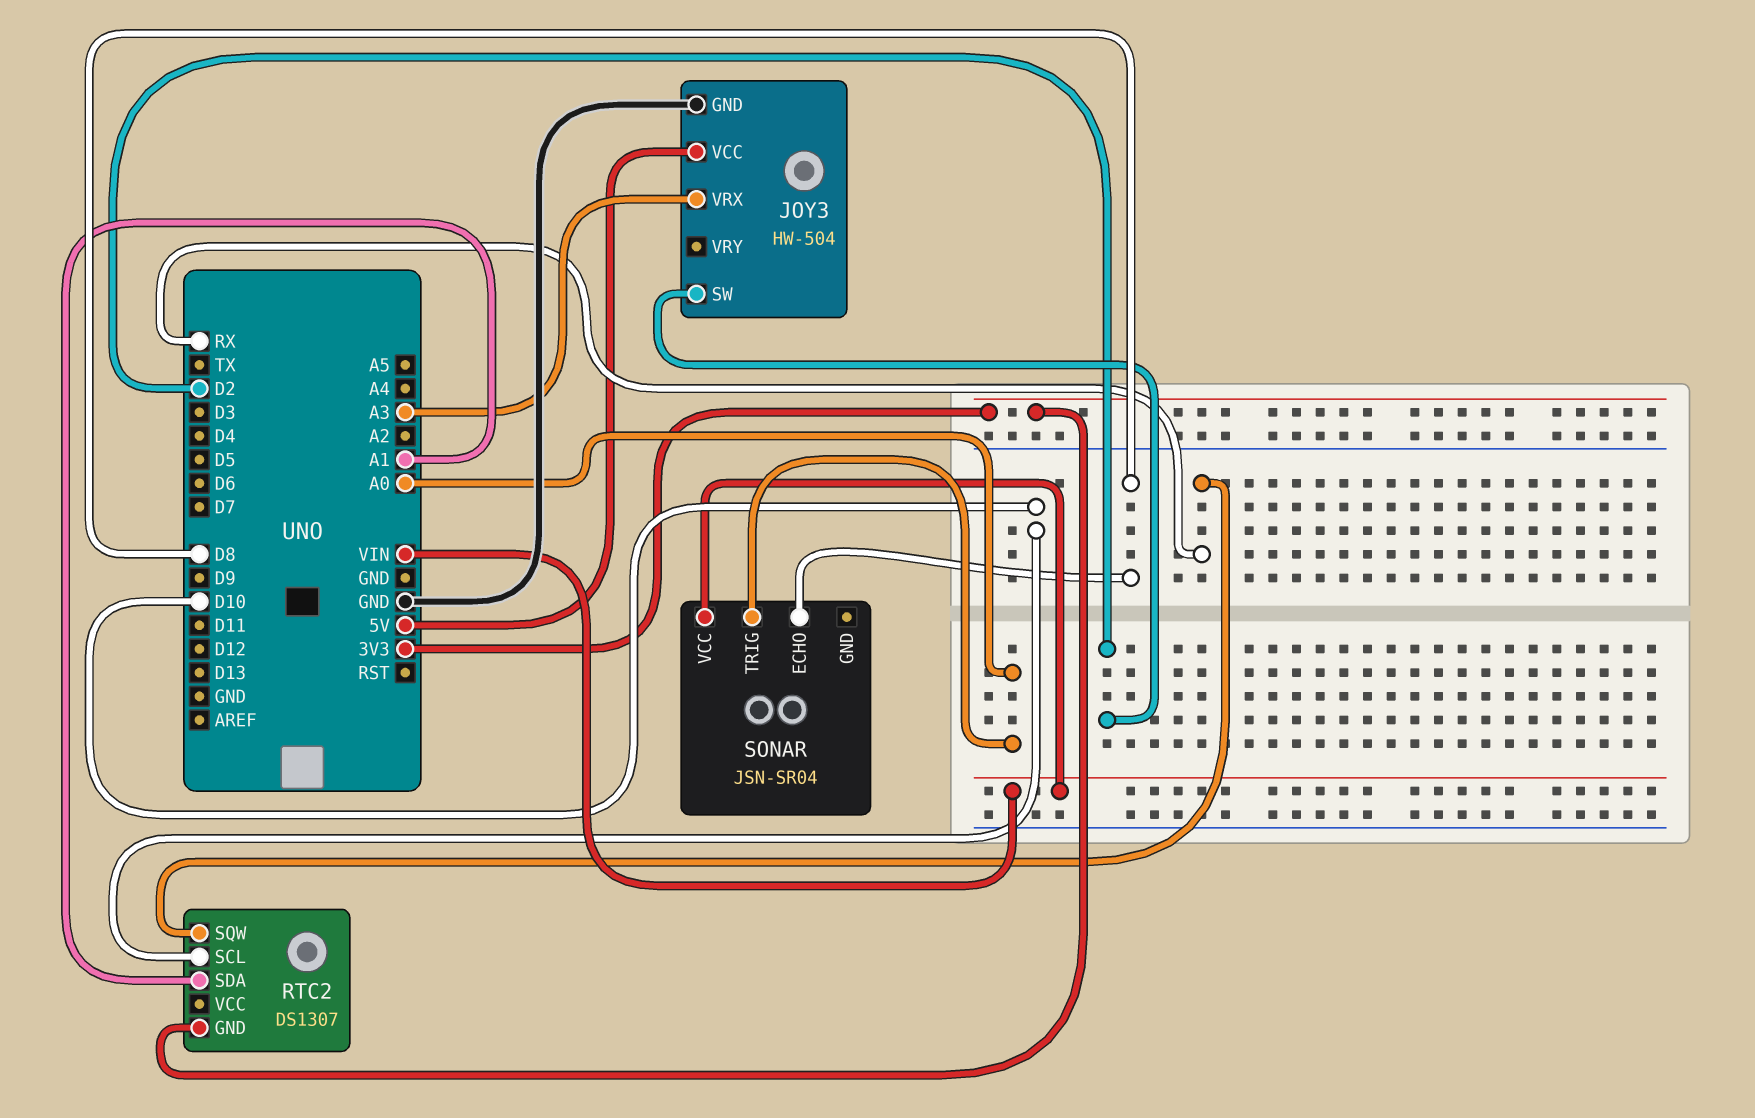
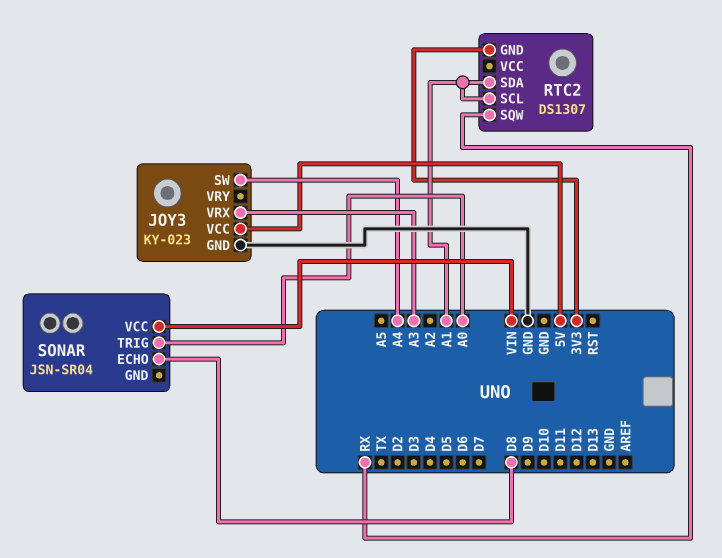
JOY3: HW-504 -> KY-023
JOY3 pin SW: D2 -> A4
RTC2 pin SCL: D10 -> A1

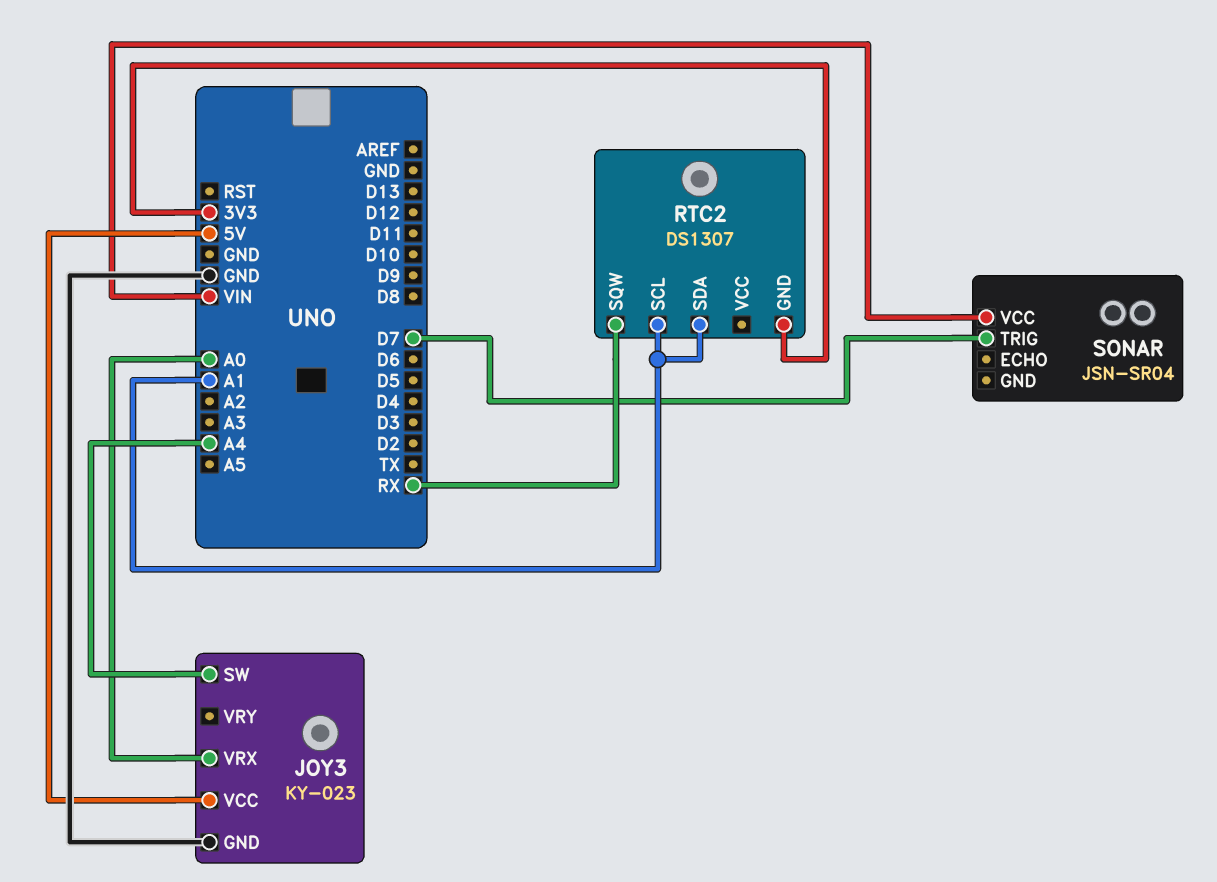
JOY3 pin VRX: A3 -> A0
SONAR pin ECHO: D8 -> none
SONAR pin TRIG: A0 -> D7

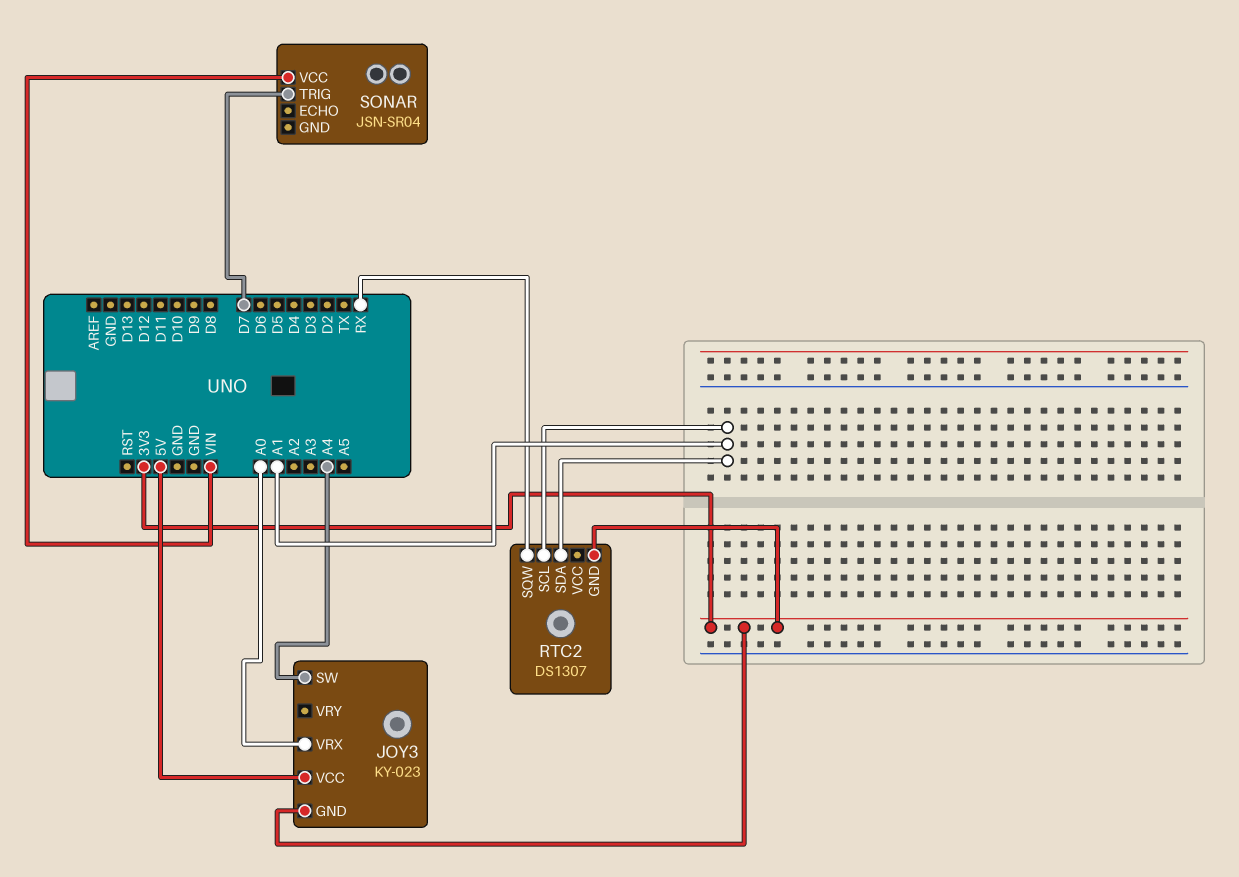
JOY3 pin GND: GND -> 3V3

